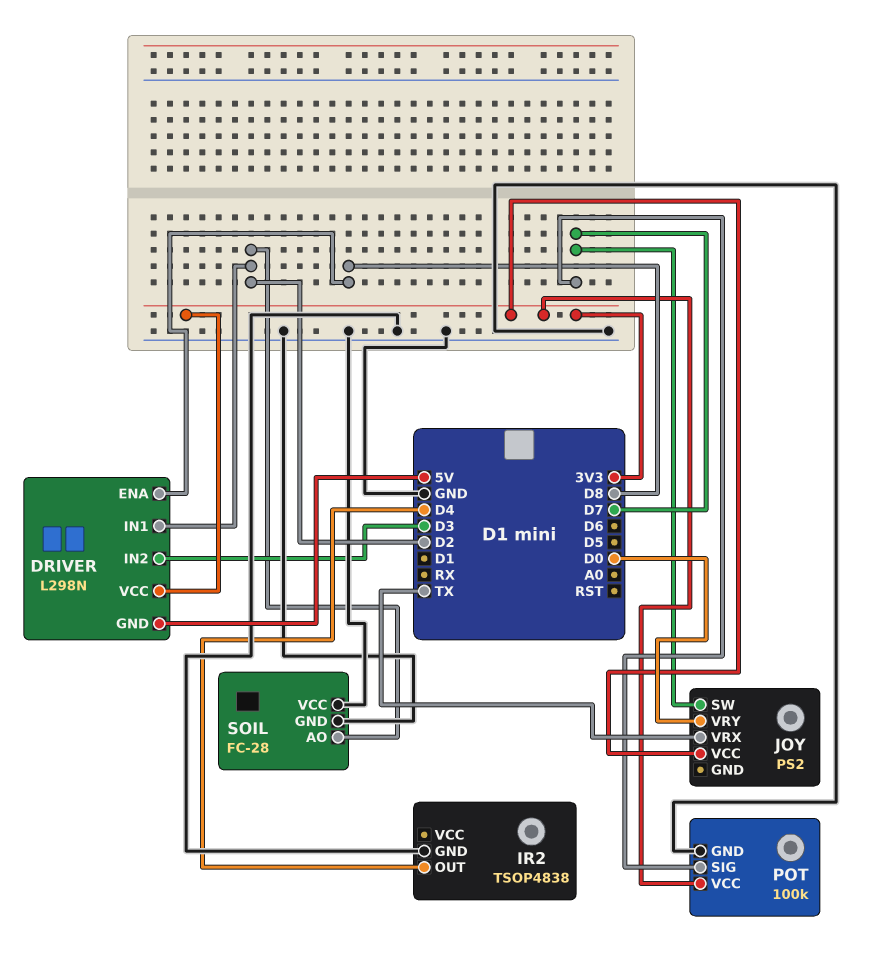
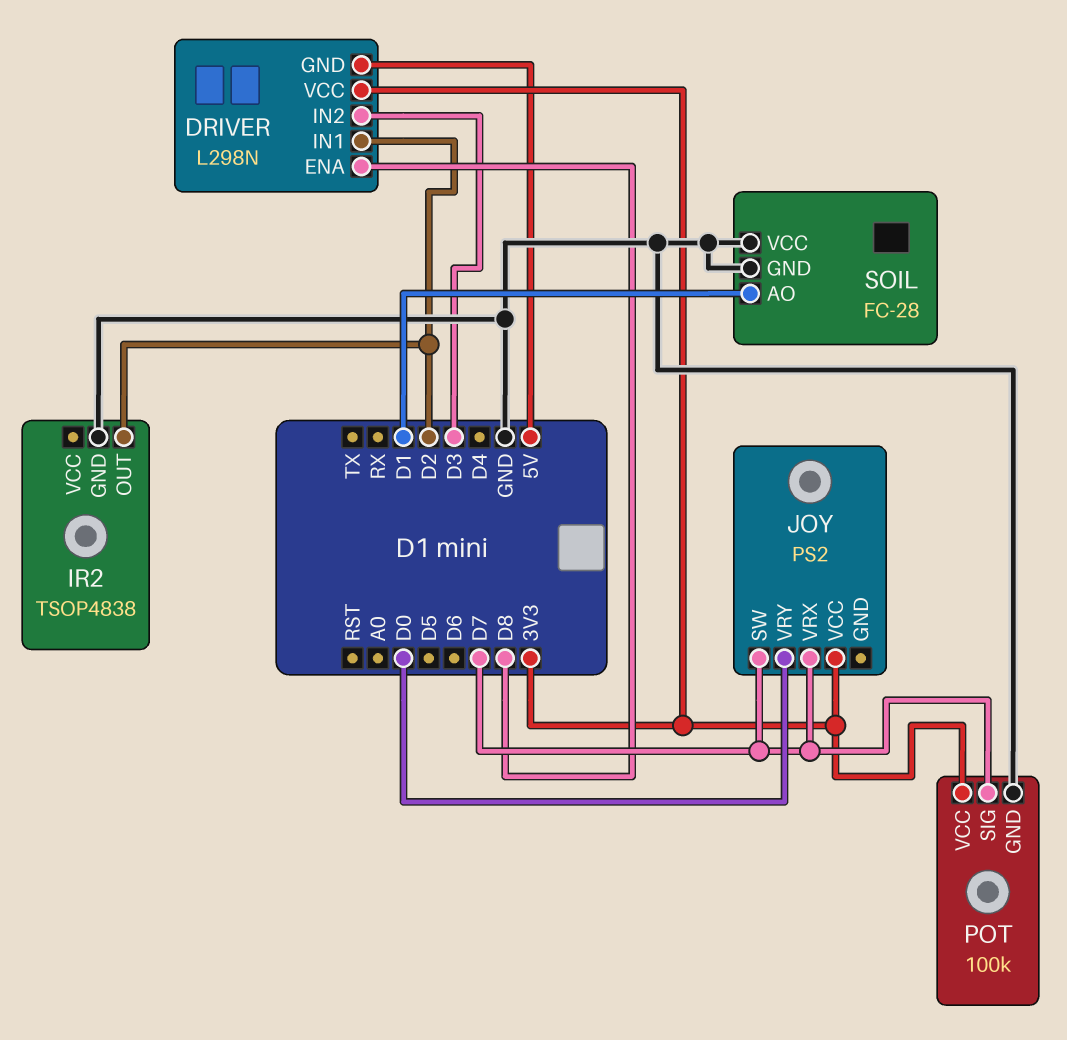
IR2 pin OUT: D4 -> D2
JOY pin VRX: TX -> D7
SOIL pin AO: D2 -> D1

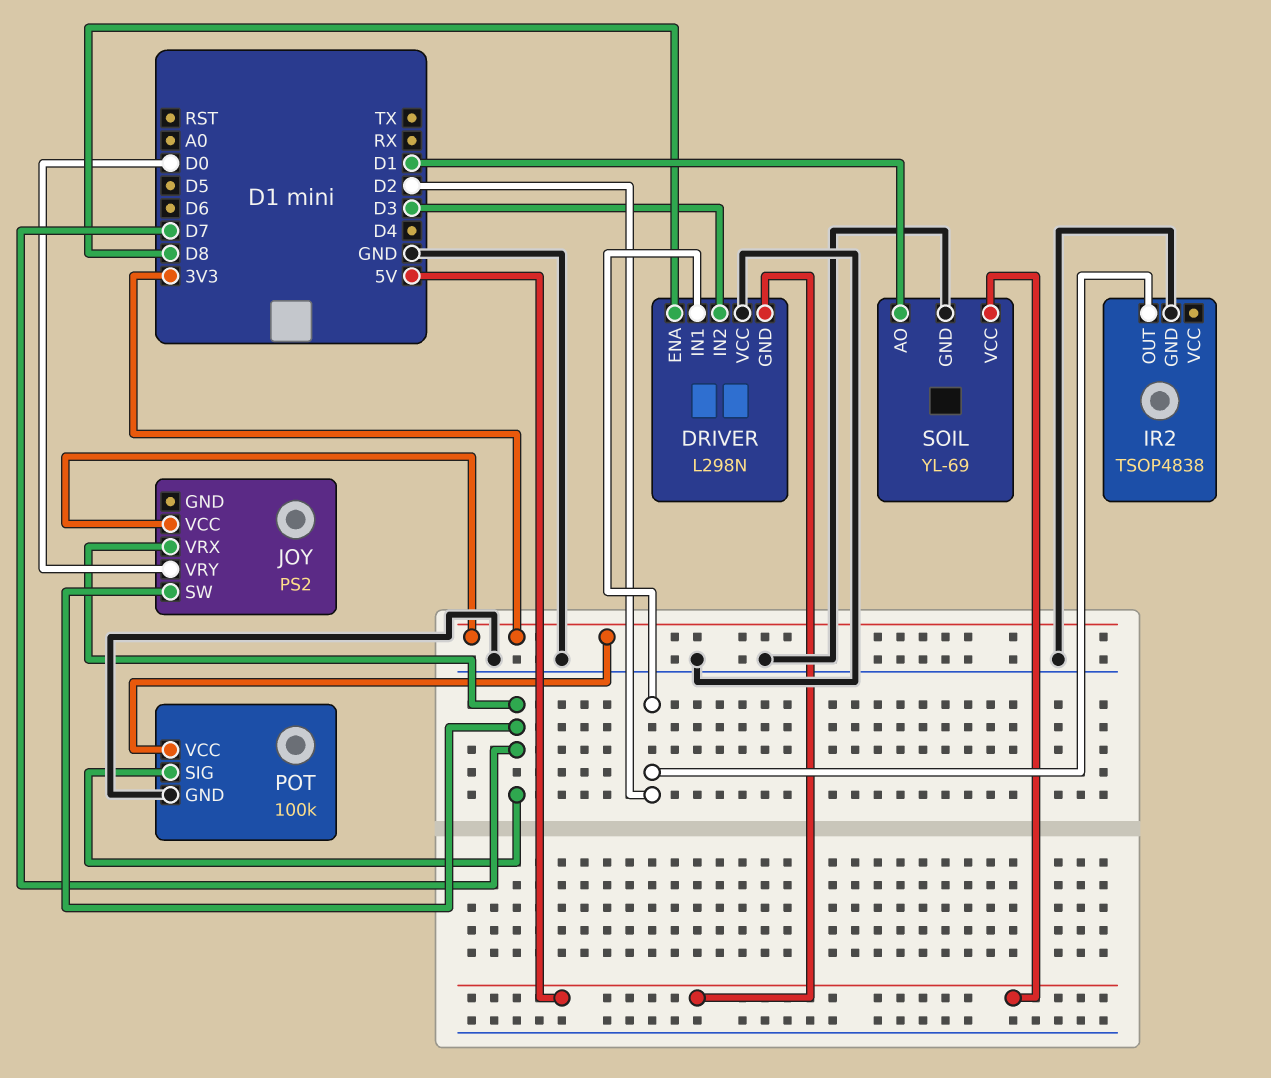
DRIVER pin VCC: 3V3 -> GND
SOIL: FC-28 -> YL-69
SOIL pin VCC: GND -> 5V

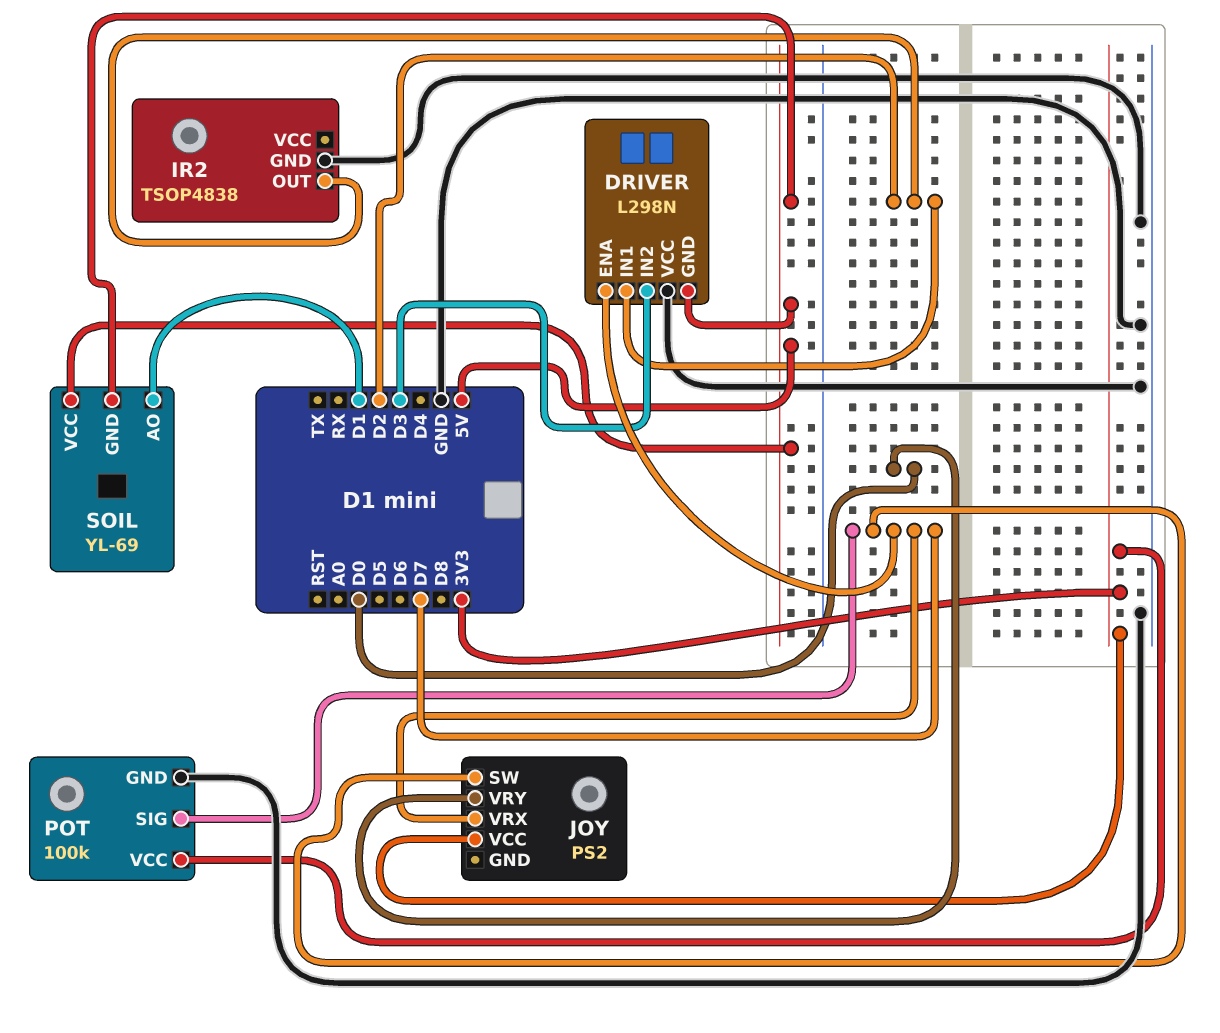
DRIVER pin ENA: D8 -> D7
SOIL pin GND: GND -> 5V

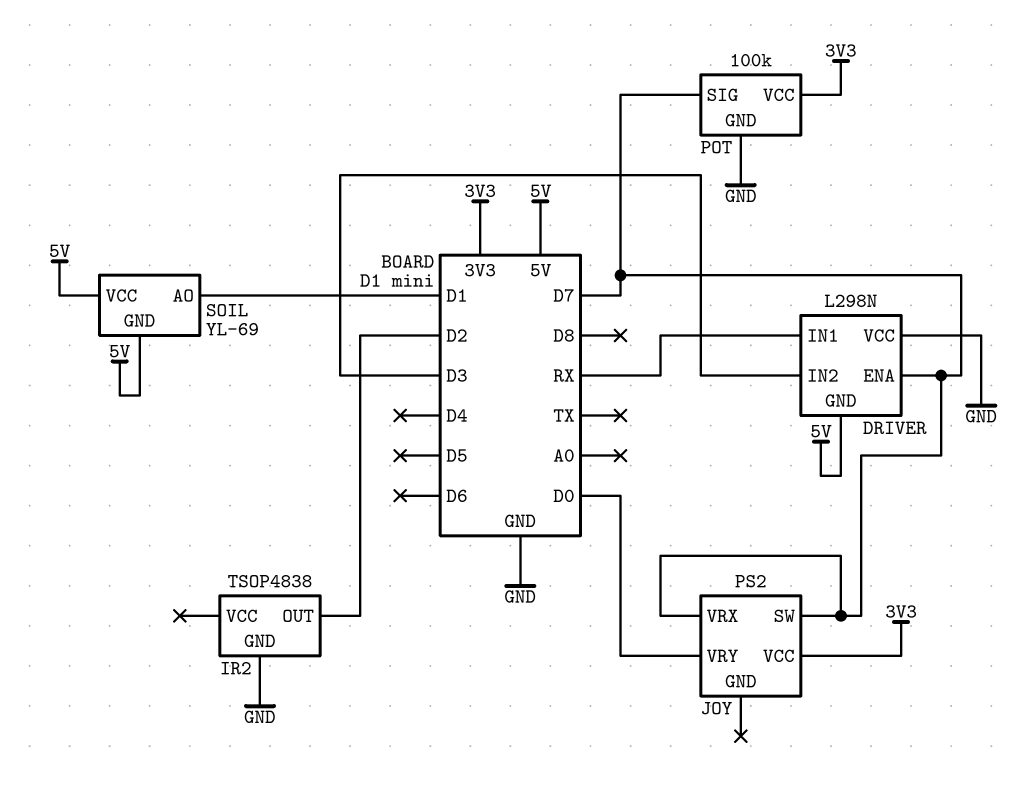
DRIVER pin IN1: D2 -> RX

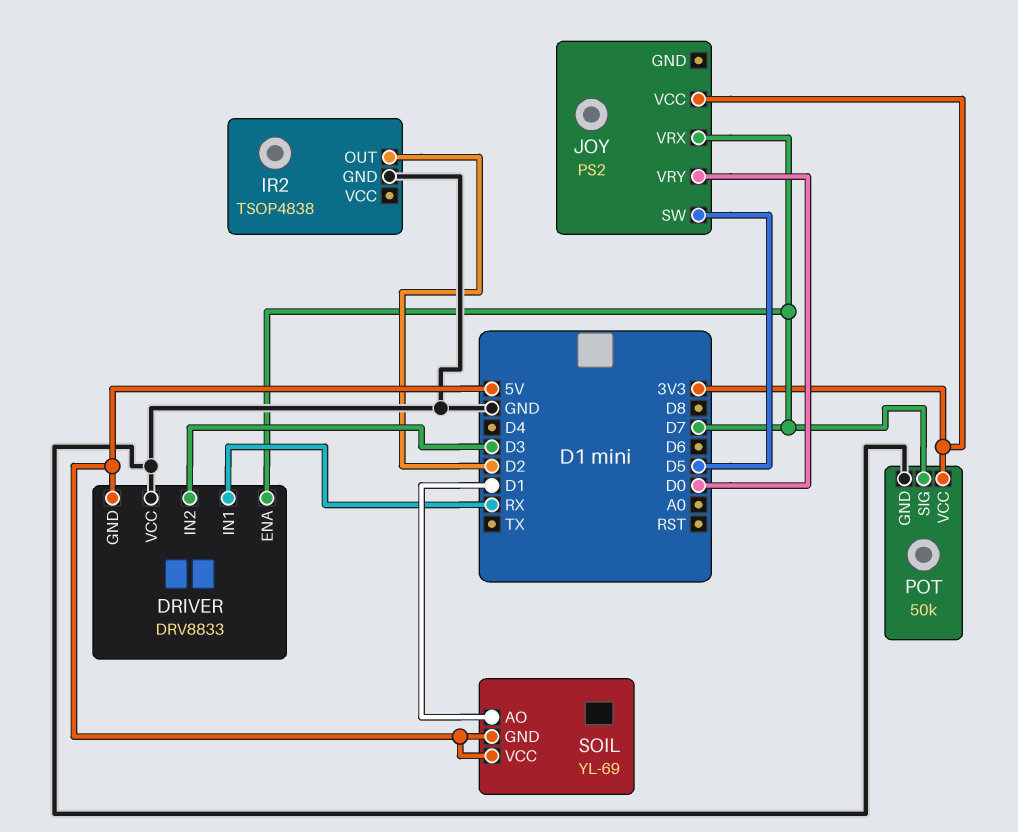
DRIVER: L298N -> DRV8833
JOY pin SW: D7 -> D5
POT: 100k -> 50k

